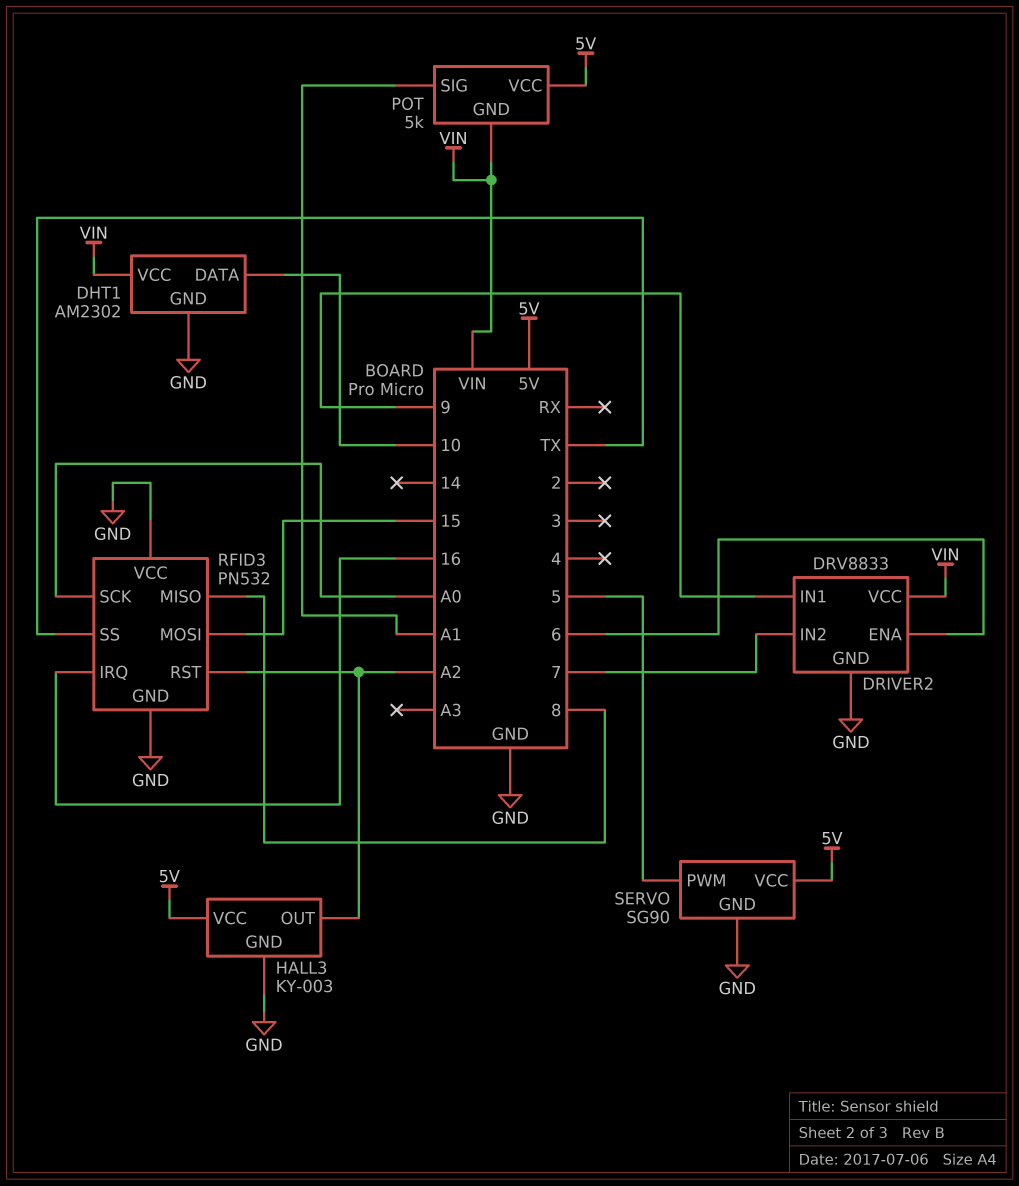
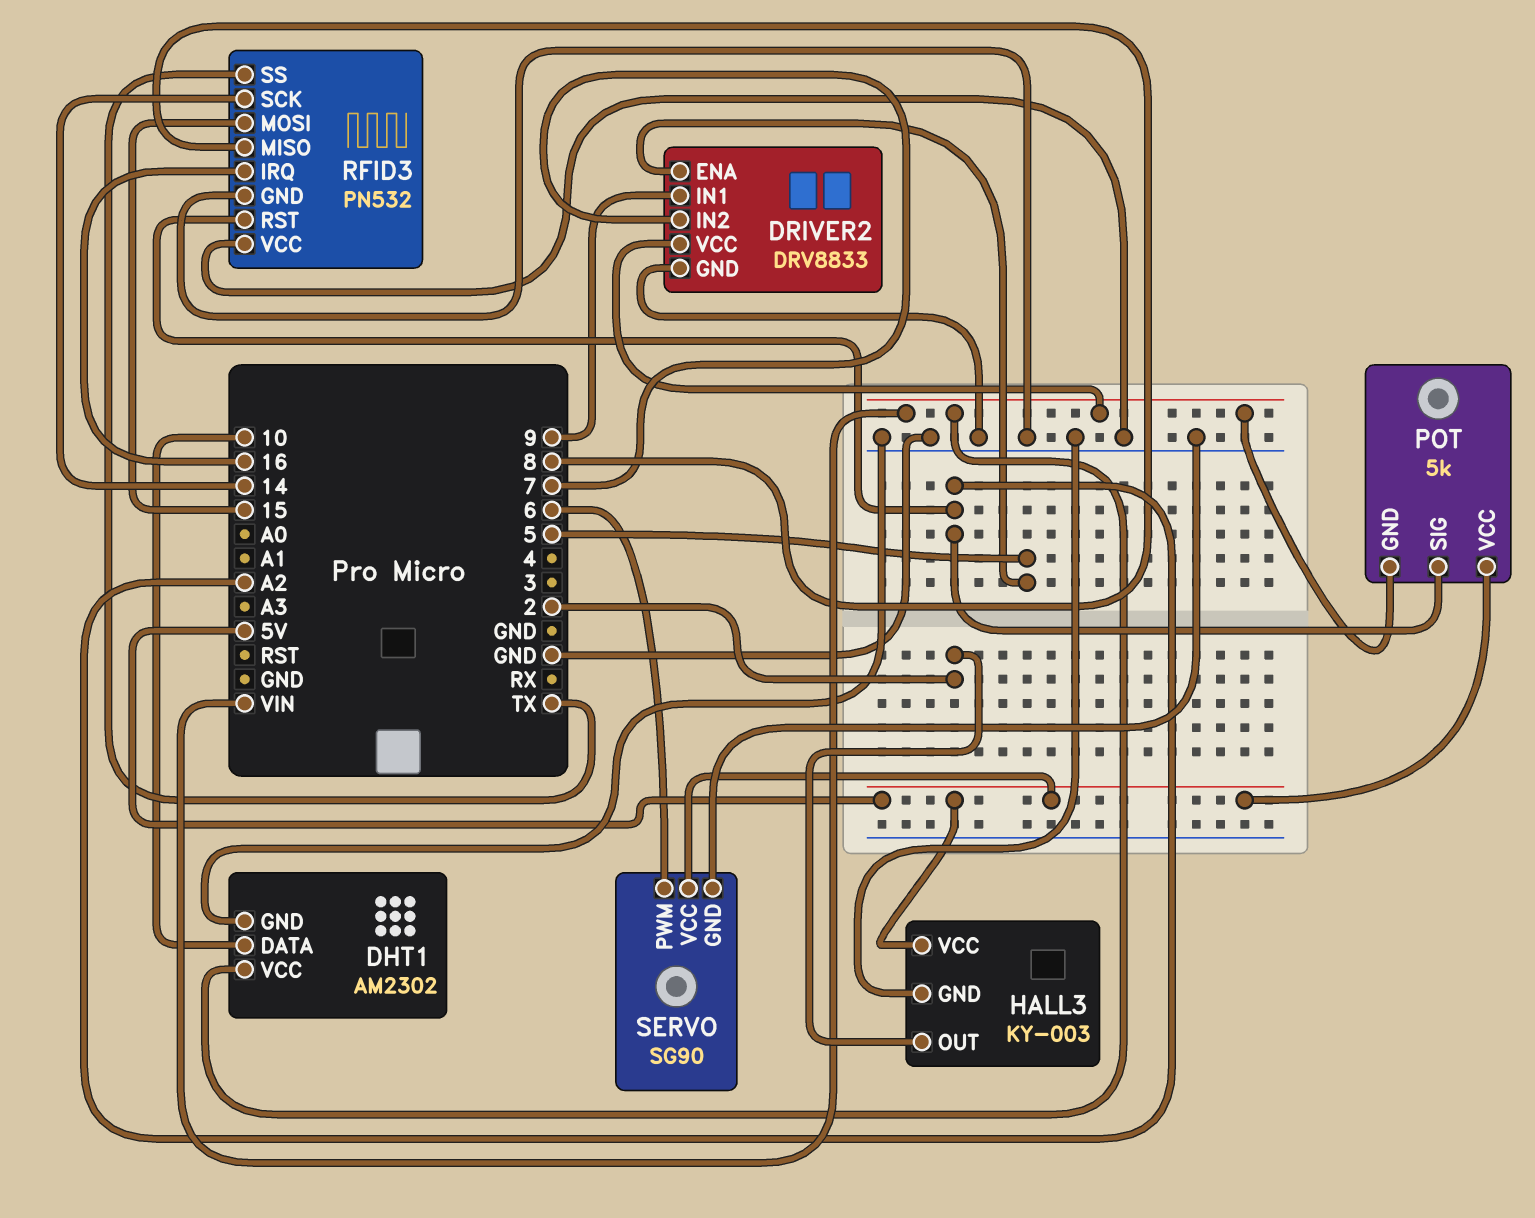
DRIVER2 pin ENA: 6 -> 5
HALL3 pin OUT: A2 -> 2
POT pin SIG: A1 -> A2
RFID3 pin SCK: A0 -> 14
SERVO pin PWM: 5 -> 6

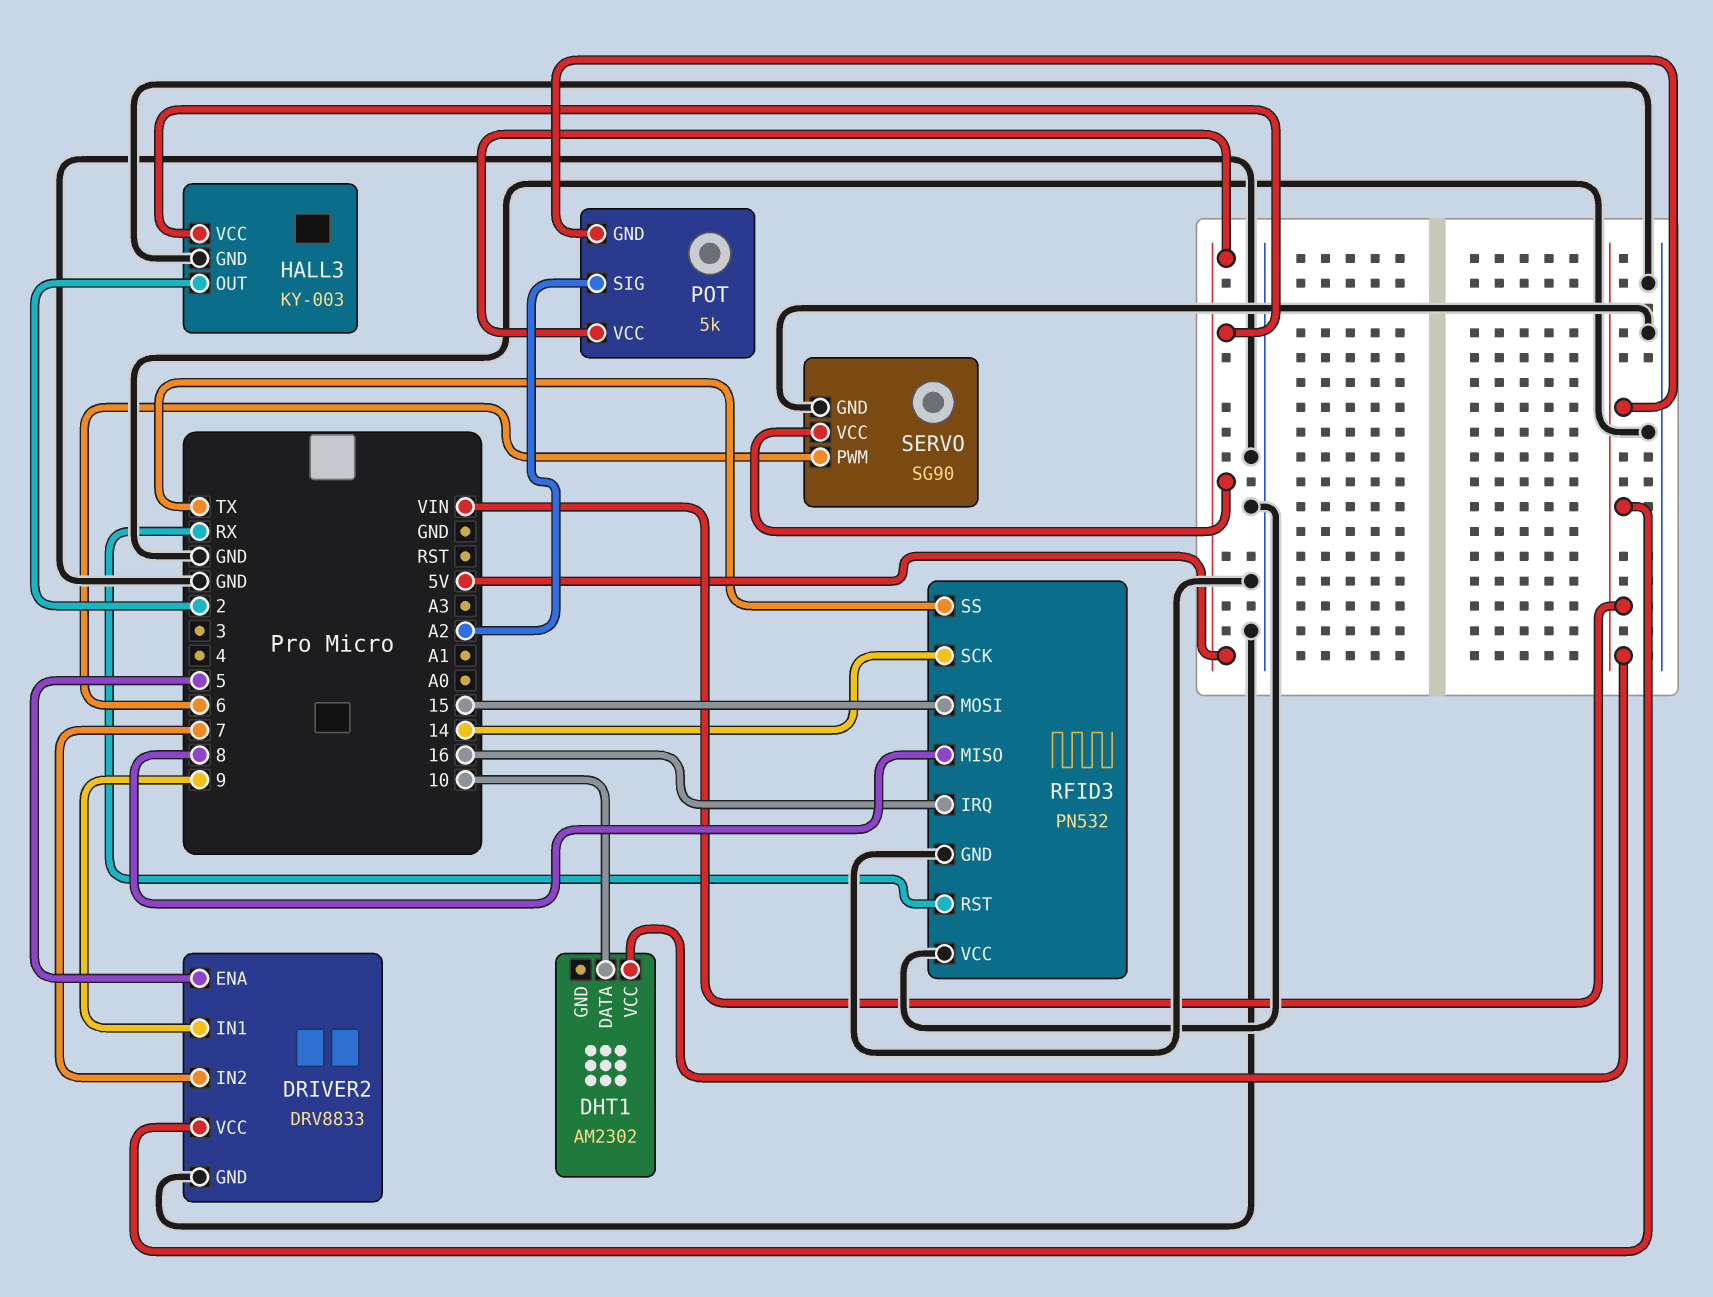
DHT1 pin GND: GND -> none
RFID3 pin RST: A2 -> RX

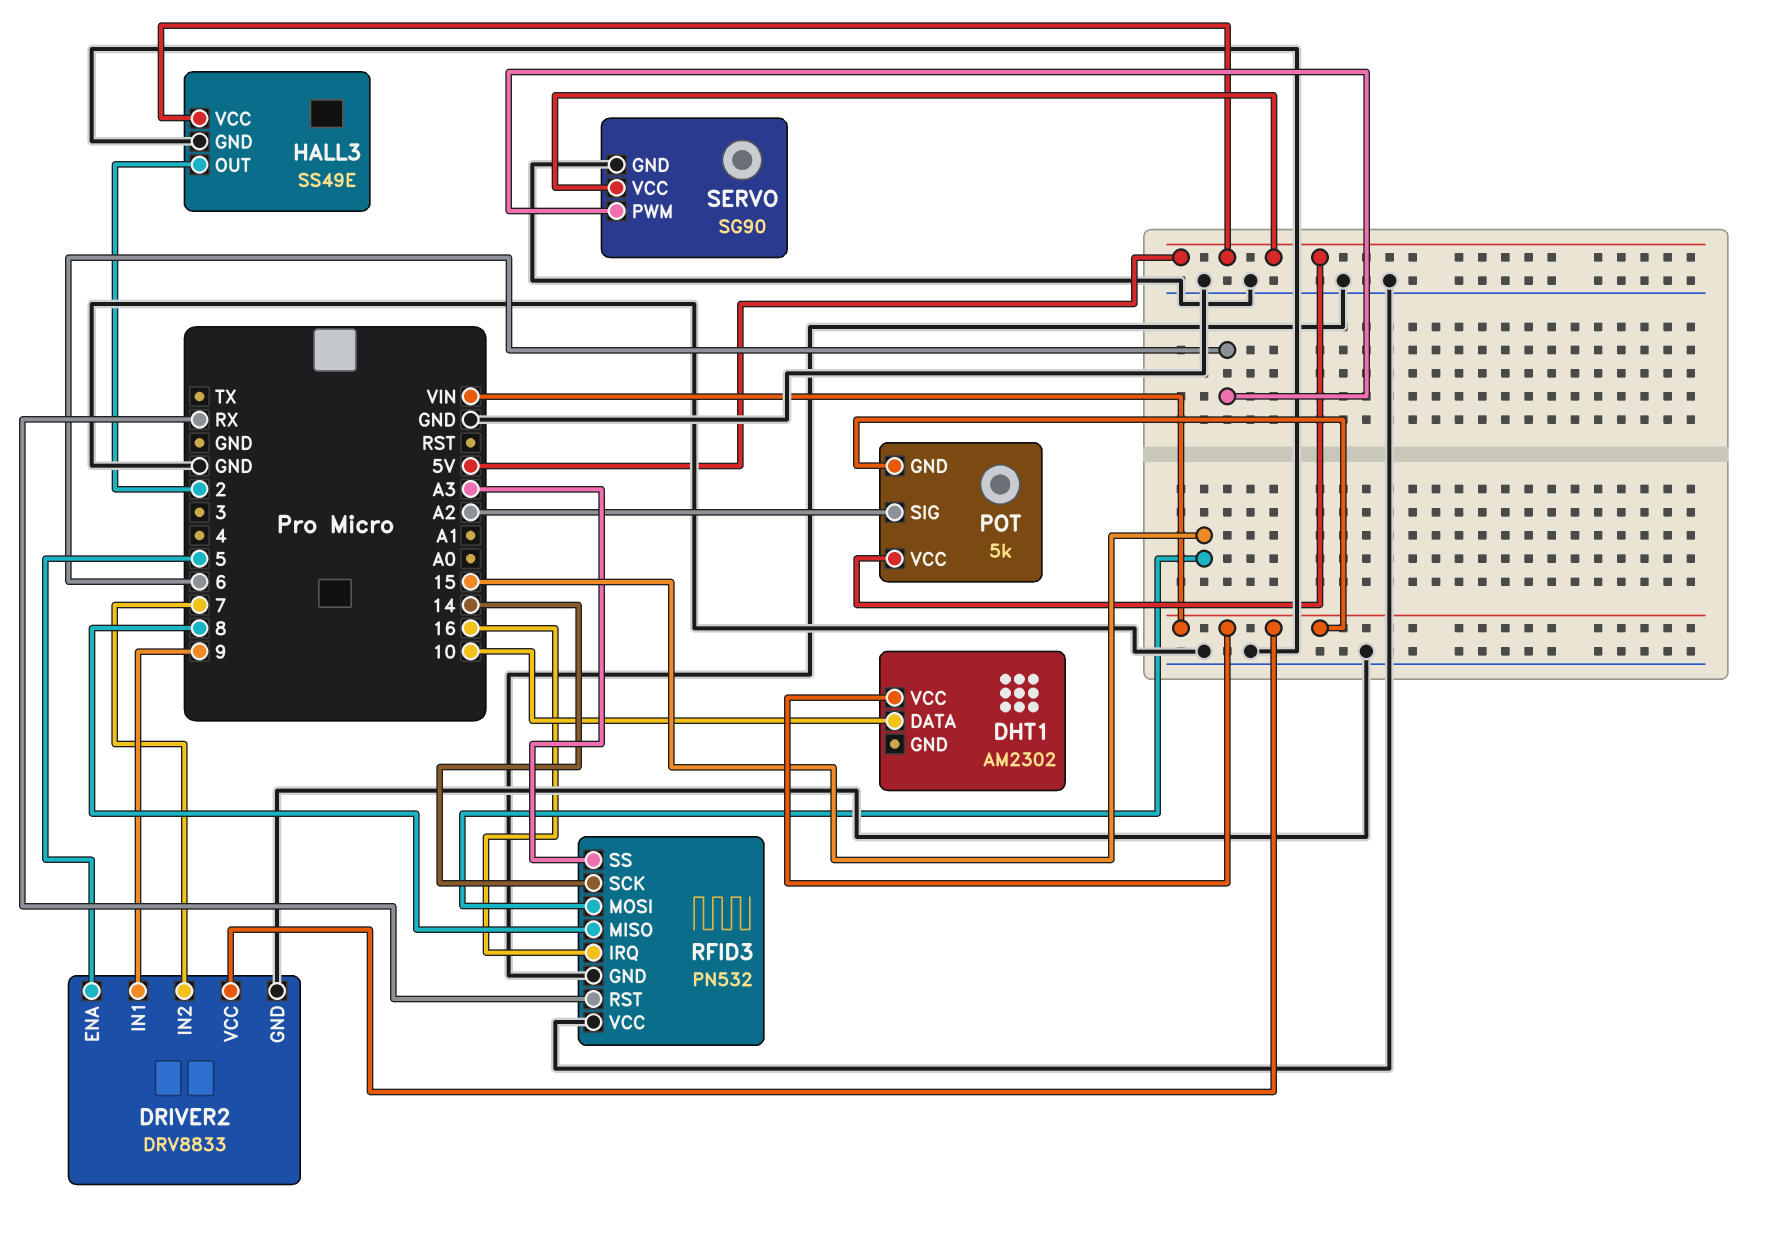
HALL3: KY-003 -> SS49E
RFID3 pin SS: TX -> A3

